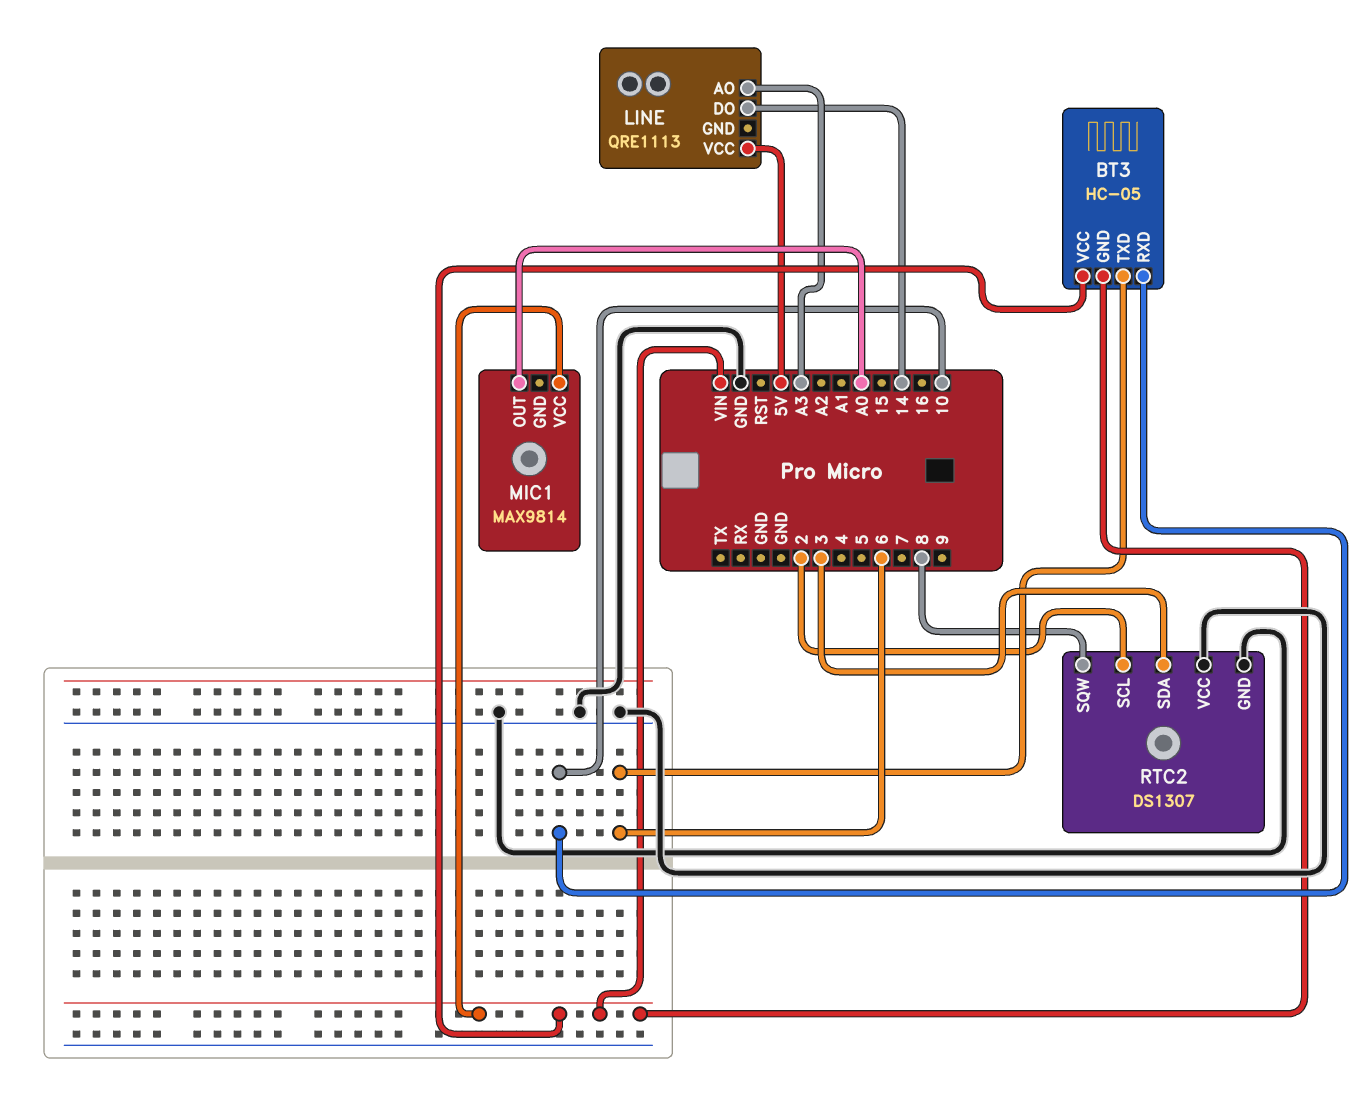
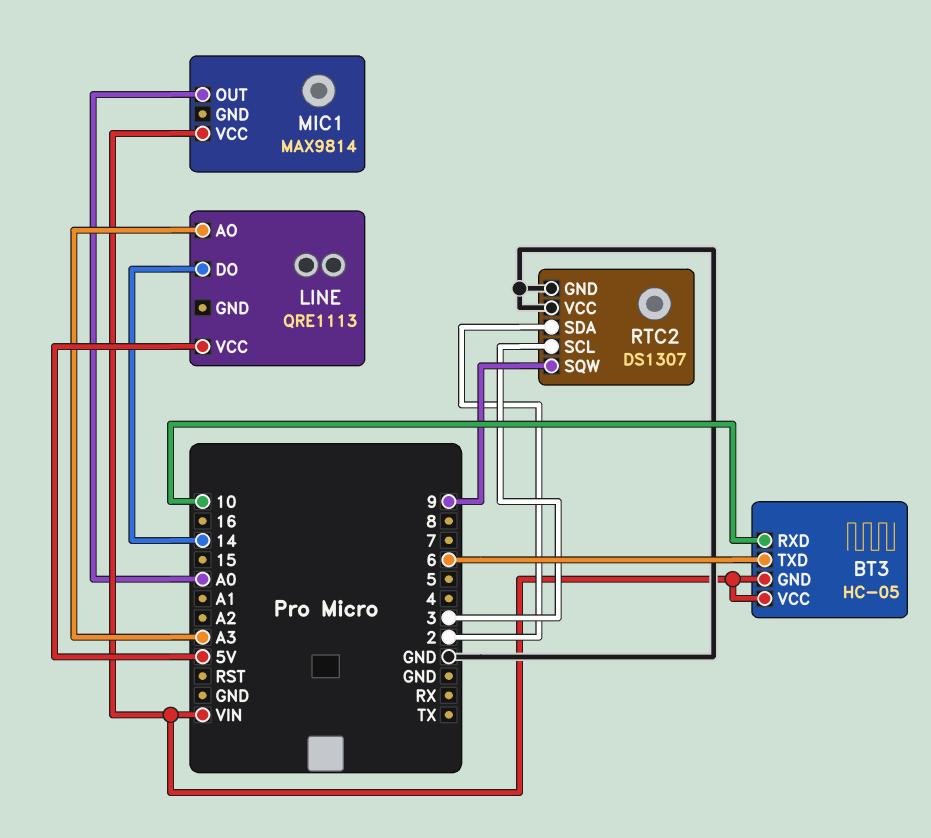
RTC2 pin SCL: 2 -> 3
RTC2 pin SDA: 3 -> 2
RTC2 pin SQW: 8 -> 9

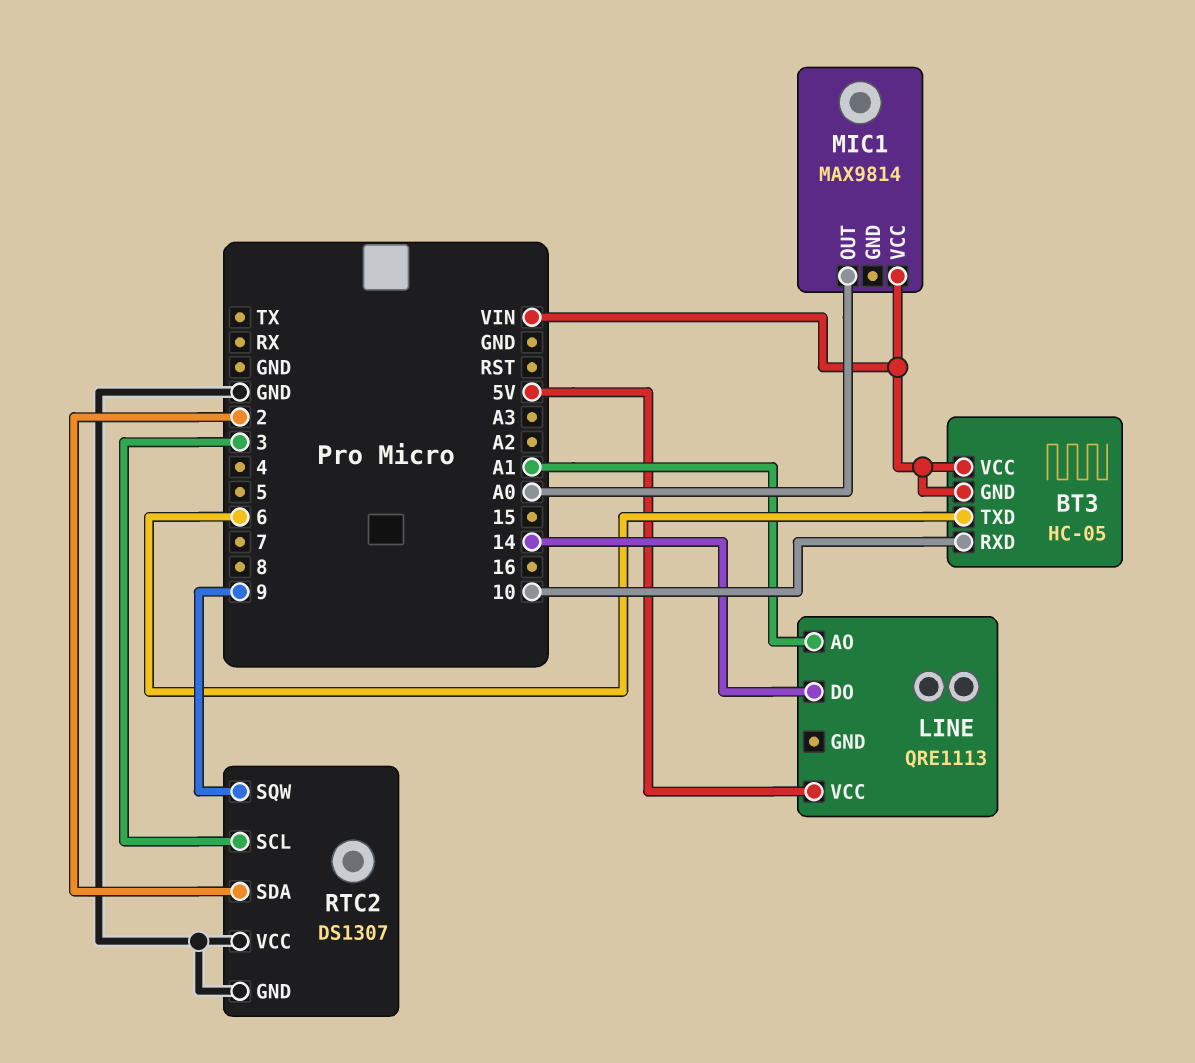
LINE pin AO: A3 -> A1

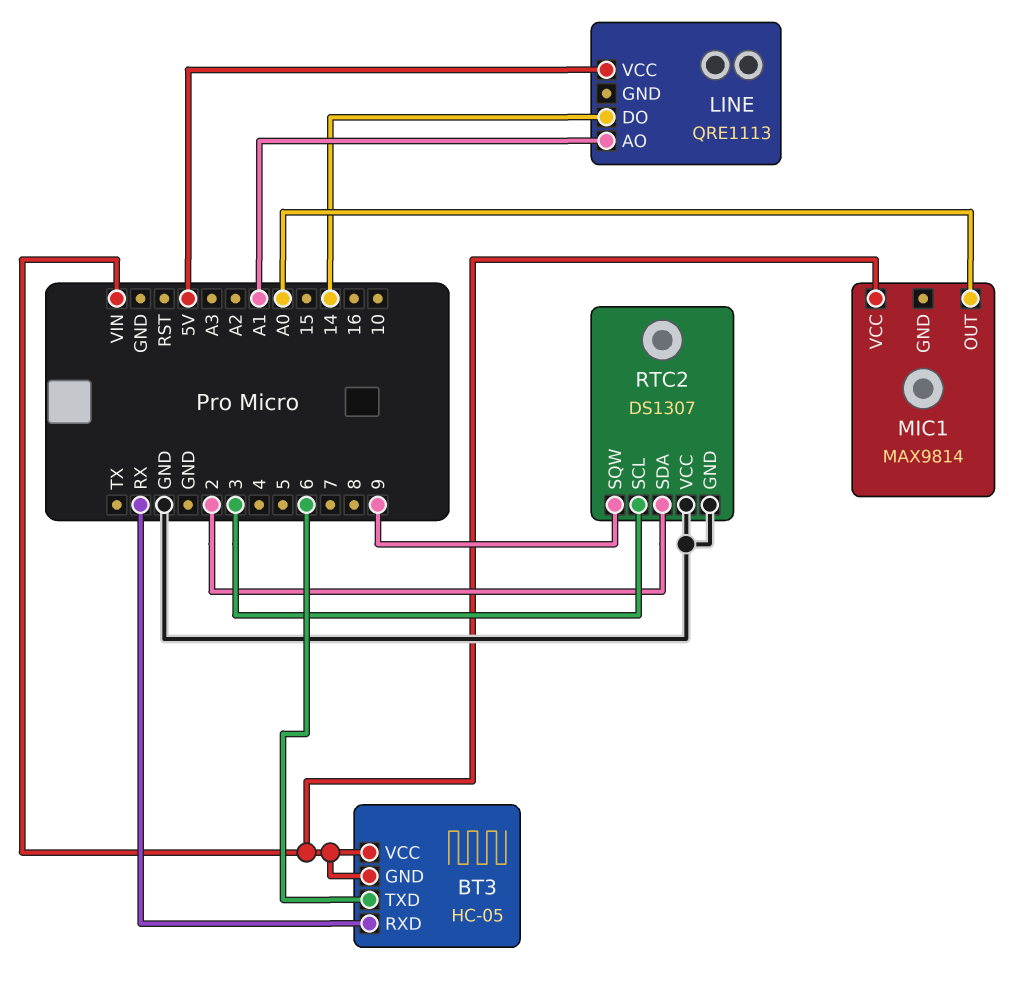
BT3 pin RXD: 10 -> RX

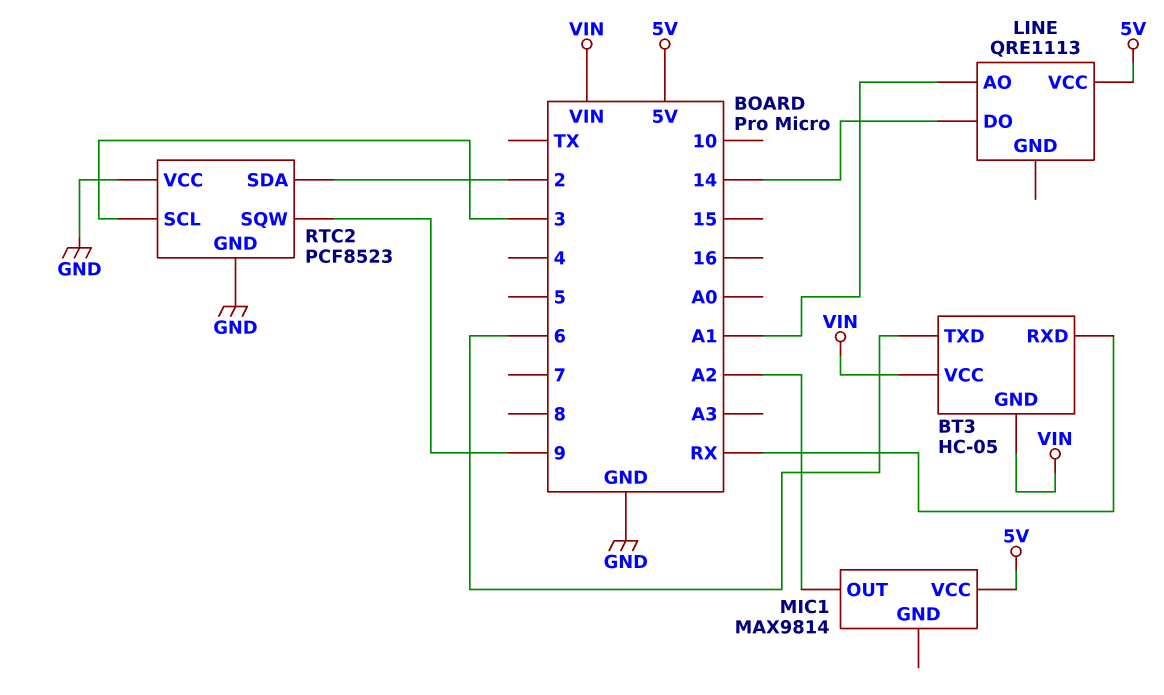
MIC1 pin OUT: A0 -> A2
MIC1 pin VCC: VIN -> 5V
RTC2: DS1307 -> PCF8523

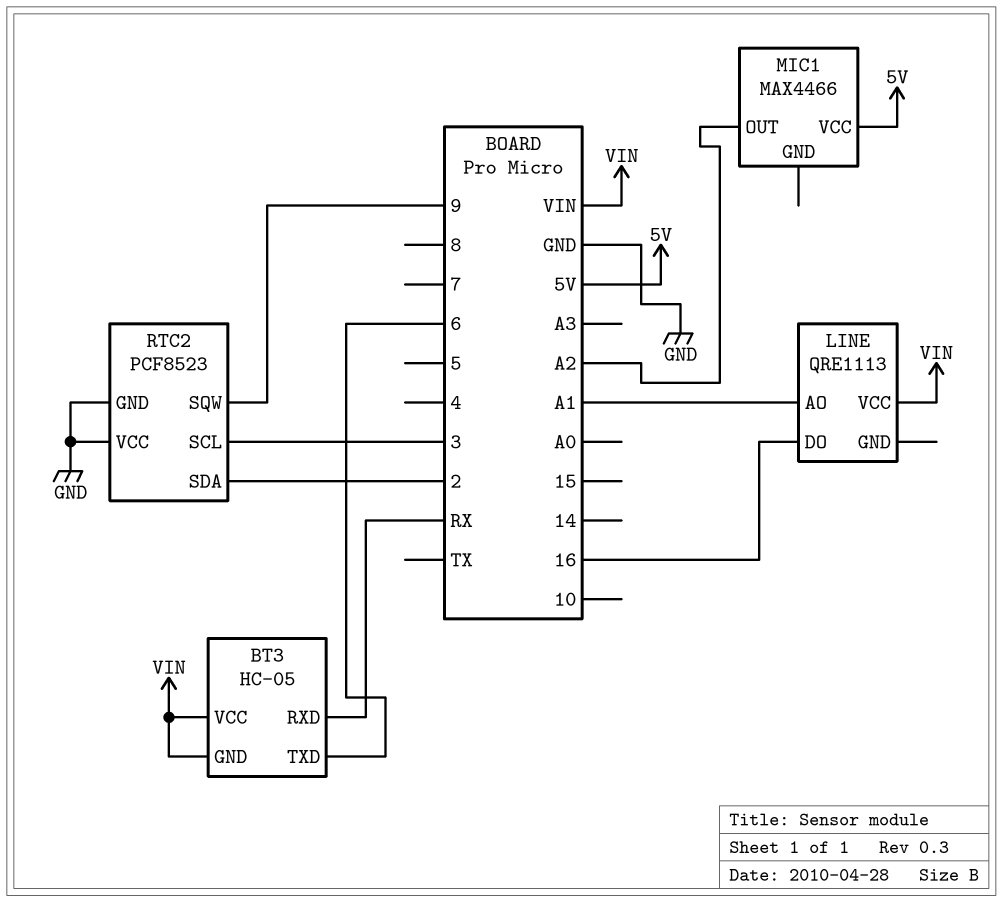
LINE pin DO: 14 -> 16
LINE pin VCC: 5V -> VIN
MIC1: MAX9814 -> MAX4466

